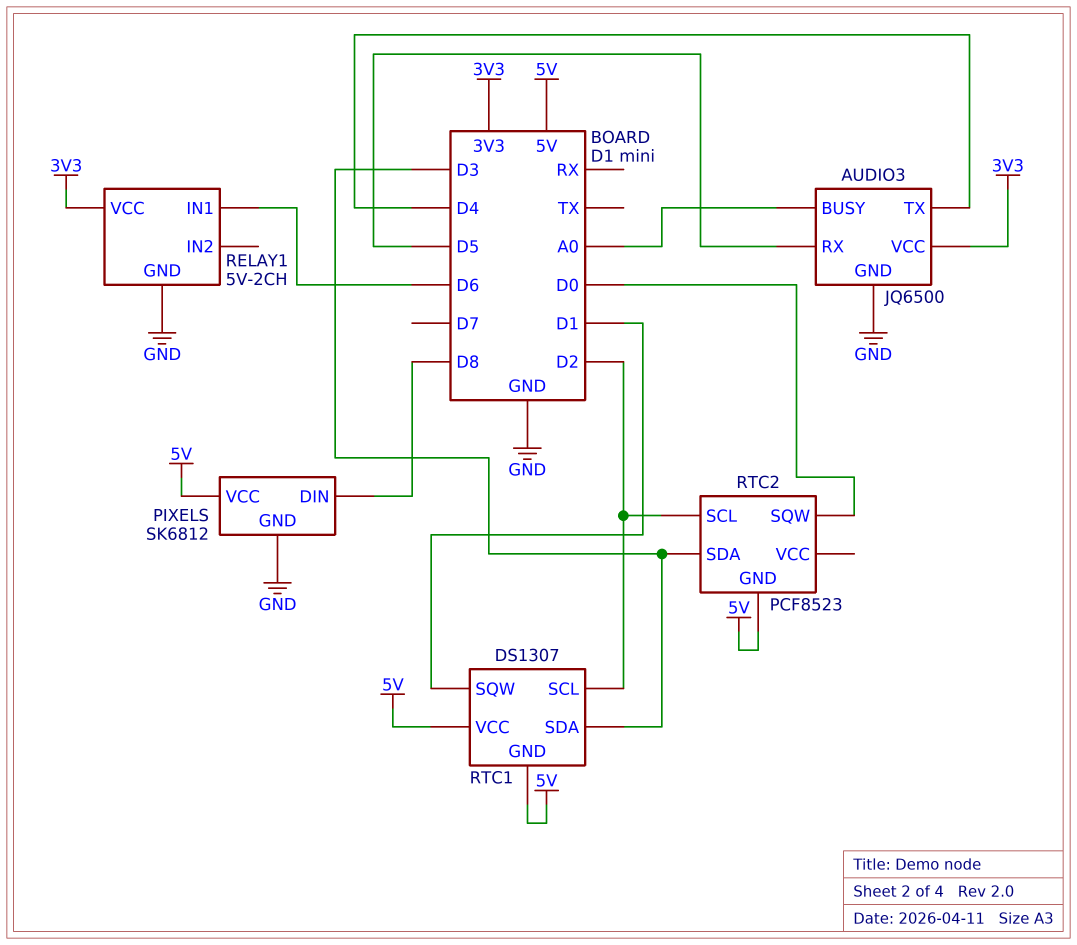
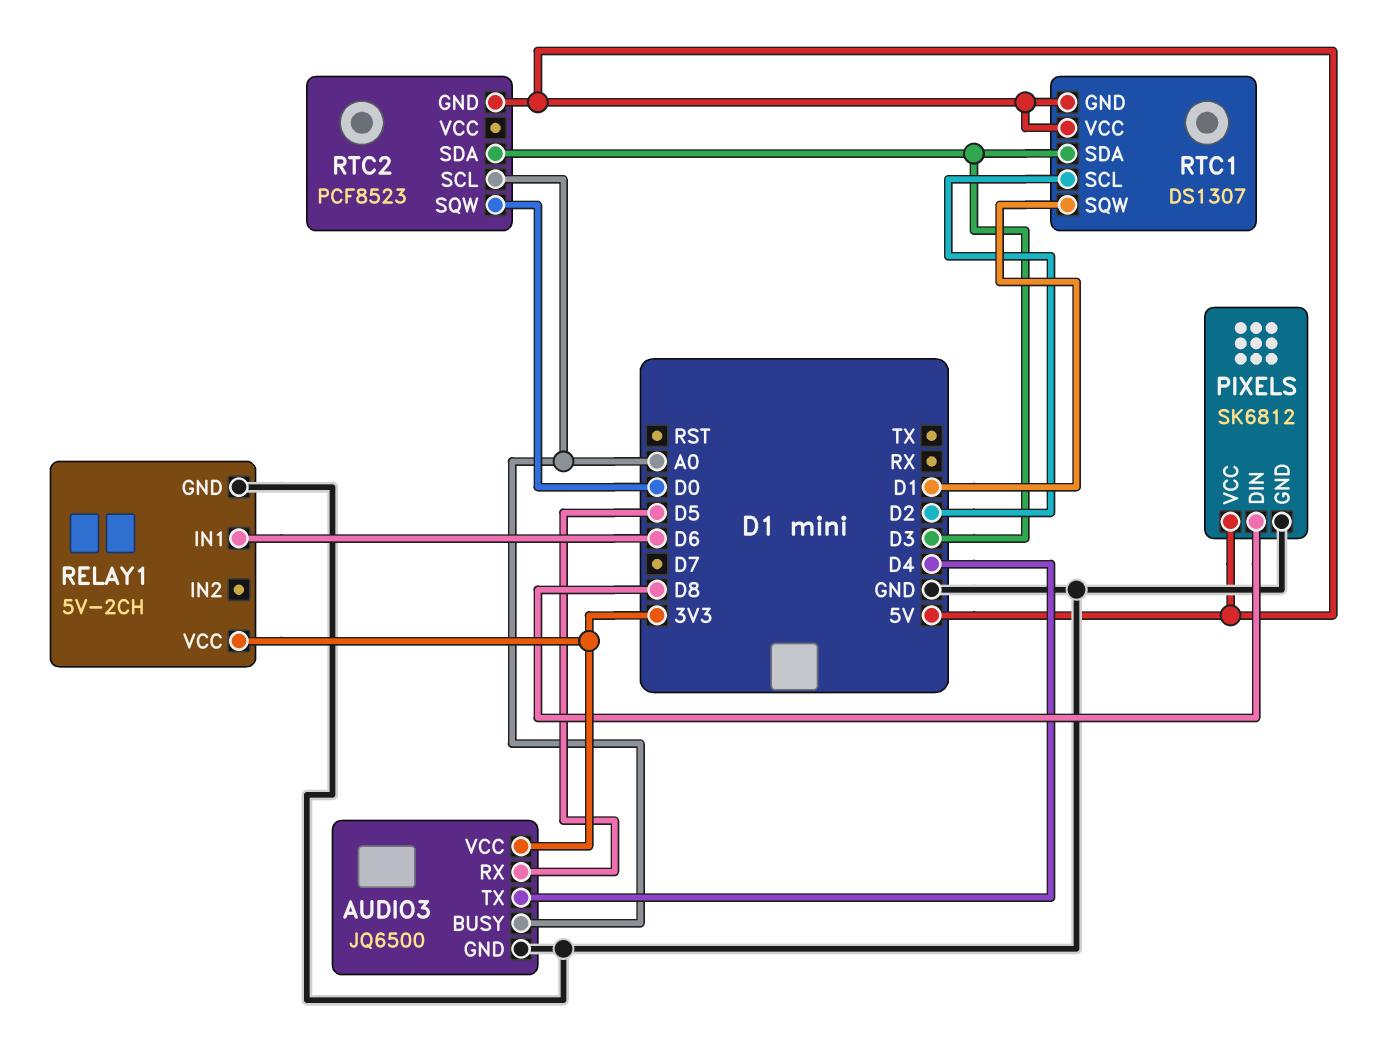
RTC2 pin SCL: D2 -> A0

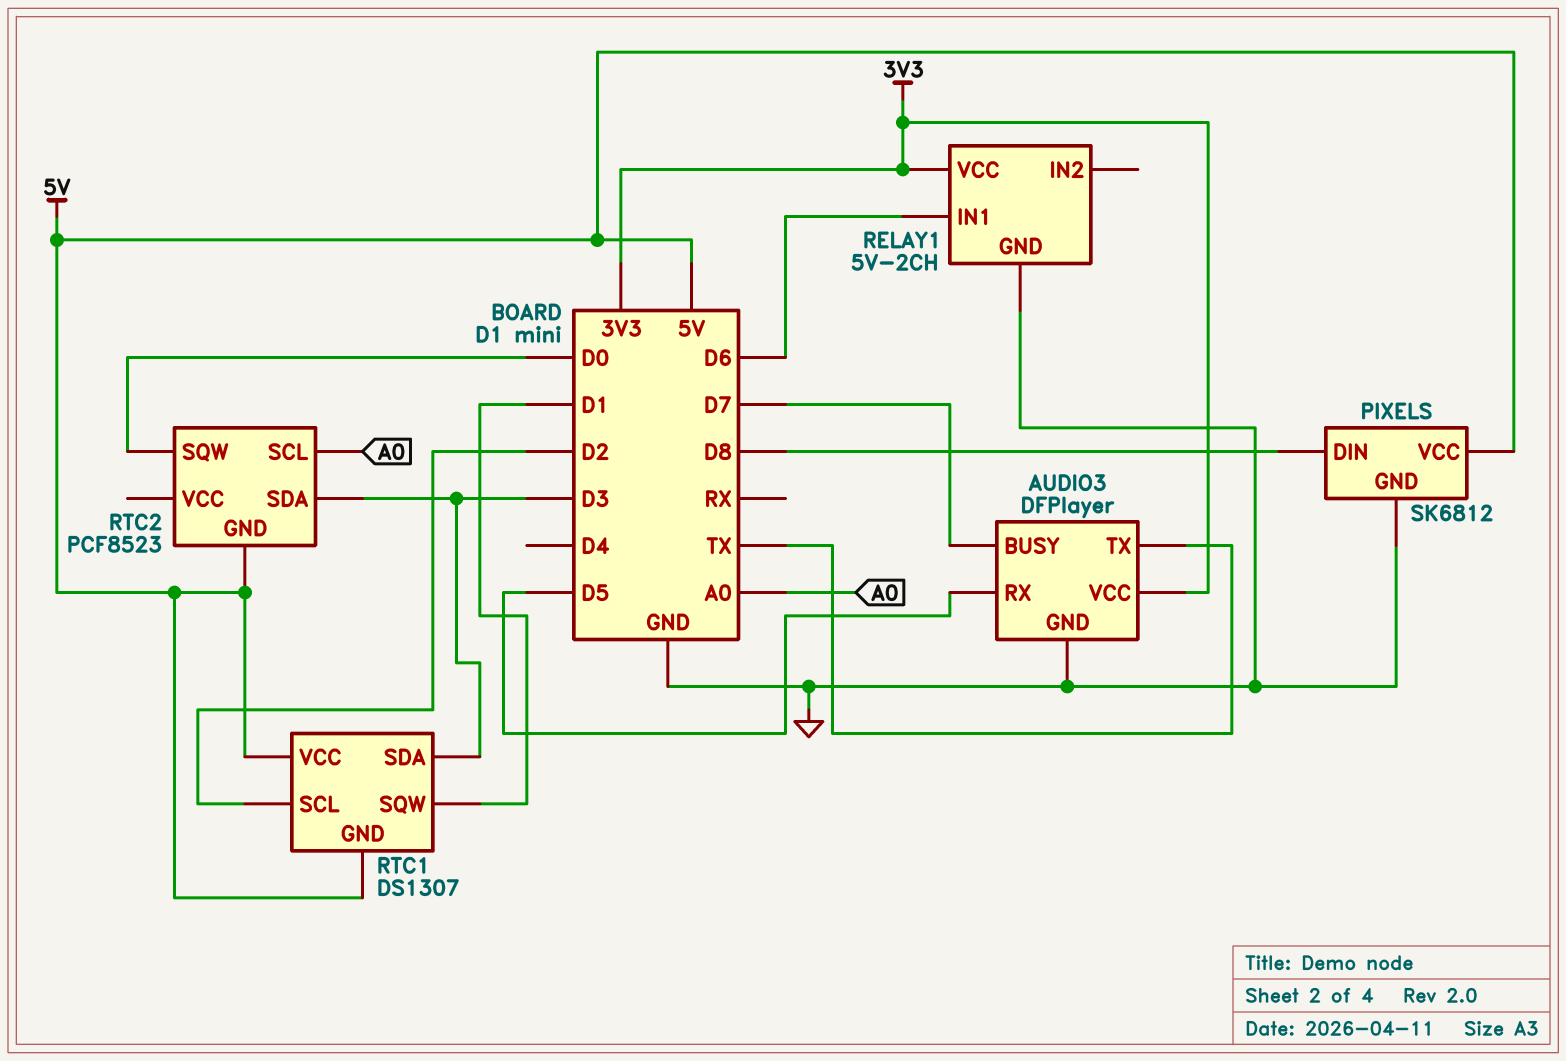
AUDIO3: JQ6500 -> DFPlayer
AUDIO3 pin BUSY: A0 -> D7
AUDIO3 pin TX: D4 -> TX

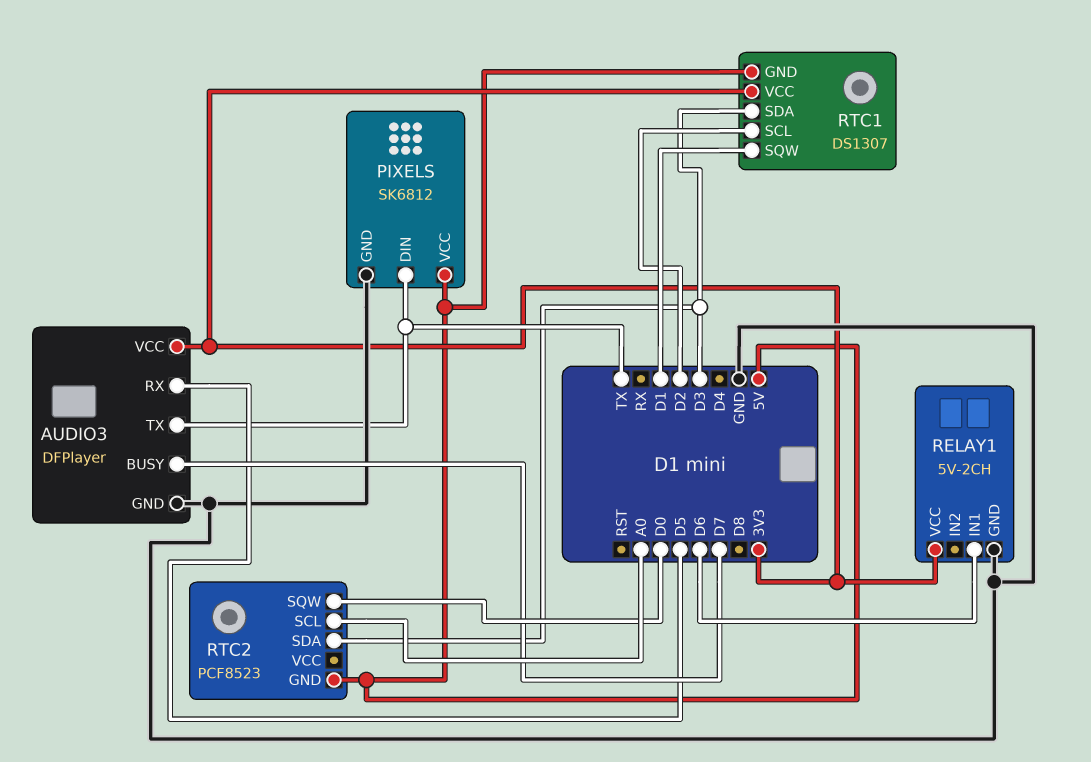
PIXELS pin DIN: D8 -> TX
RTC1 pin VCC: 5V -> 3V3

